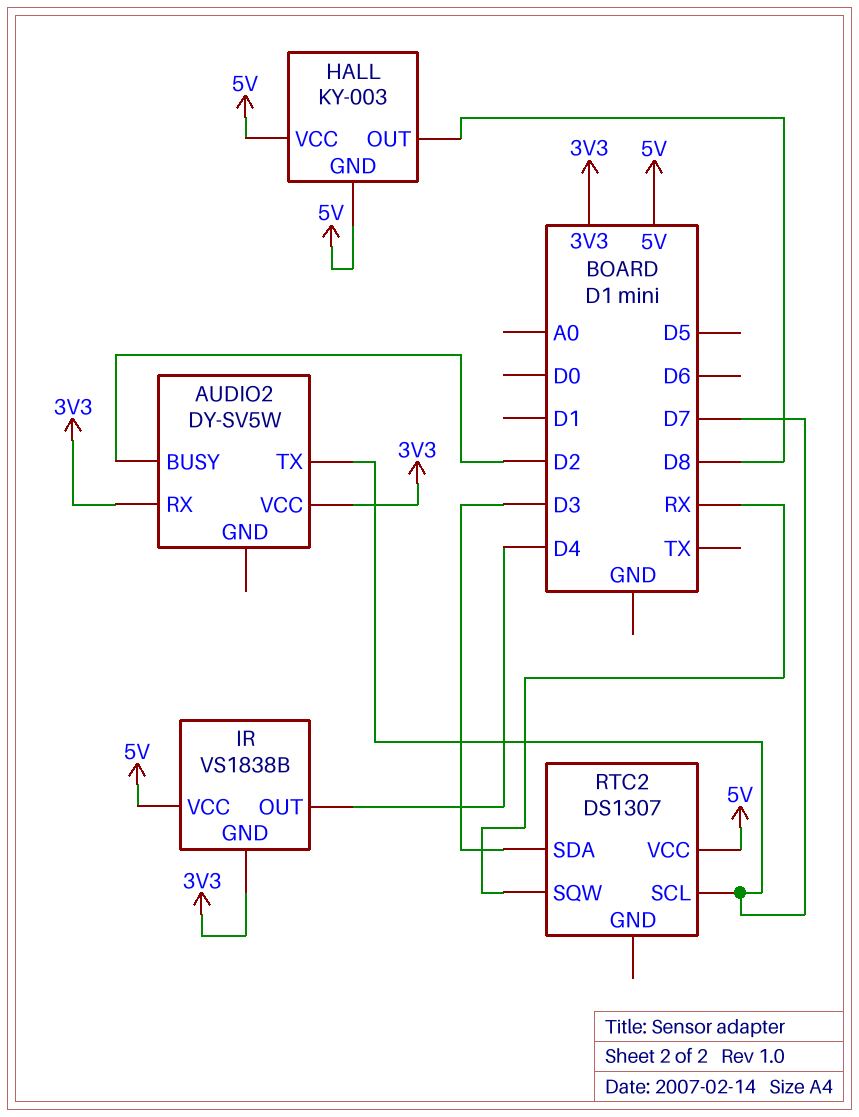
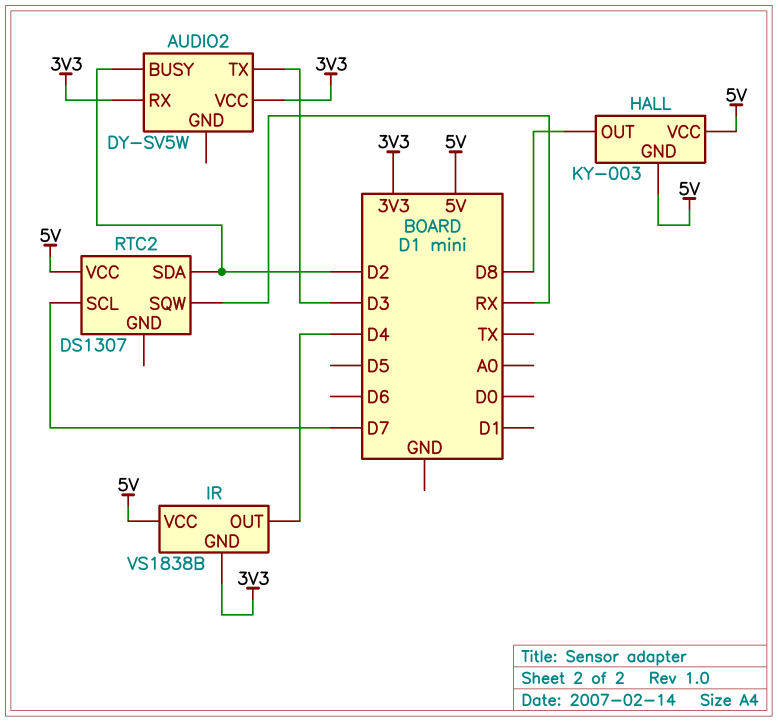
AUDIO2 pin TX: D7 -> D3
RTC2 pin SDA: D3 -> D2

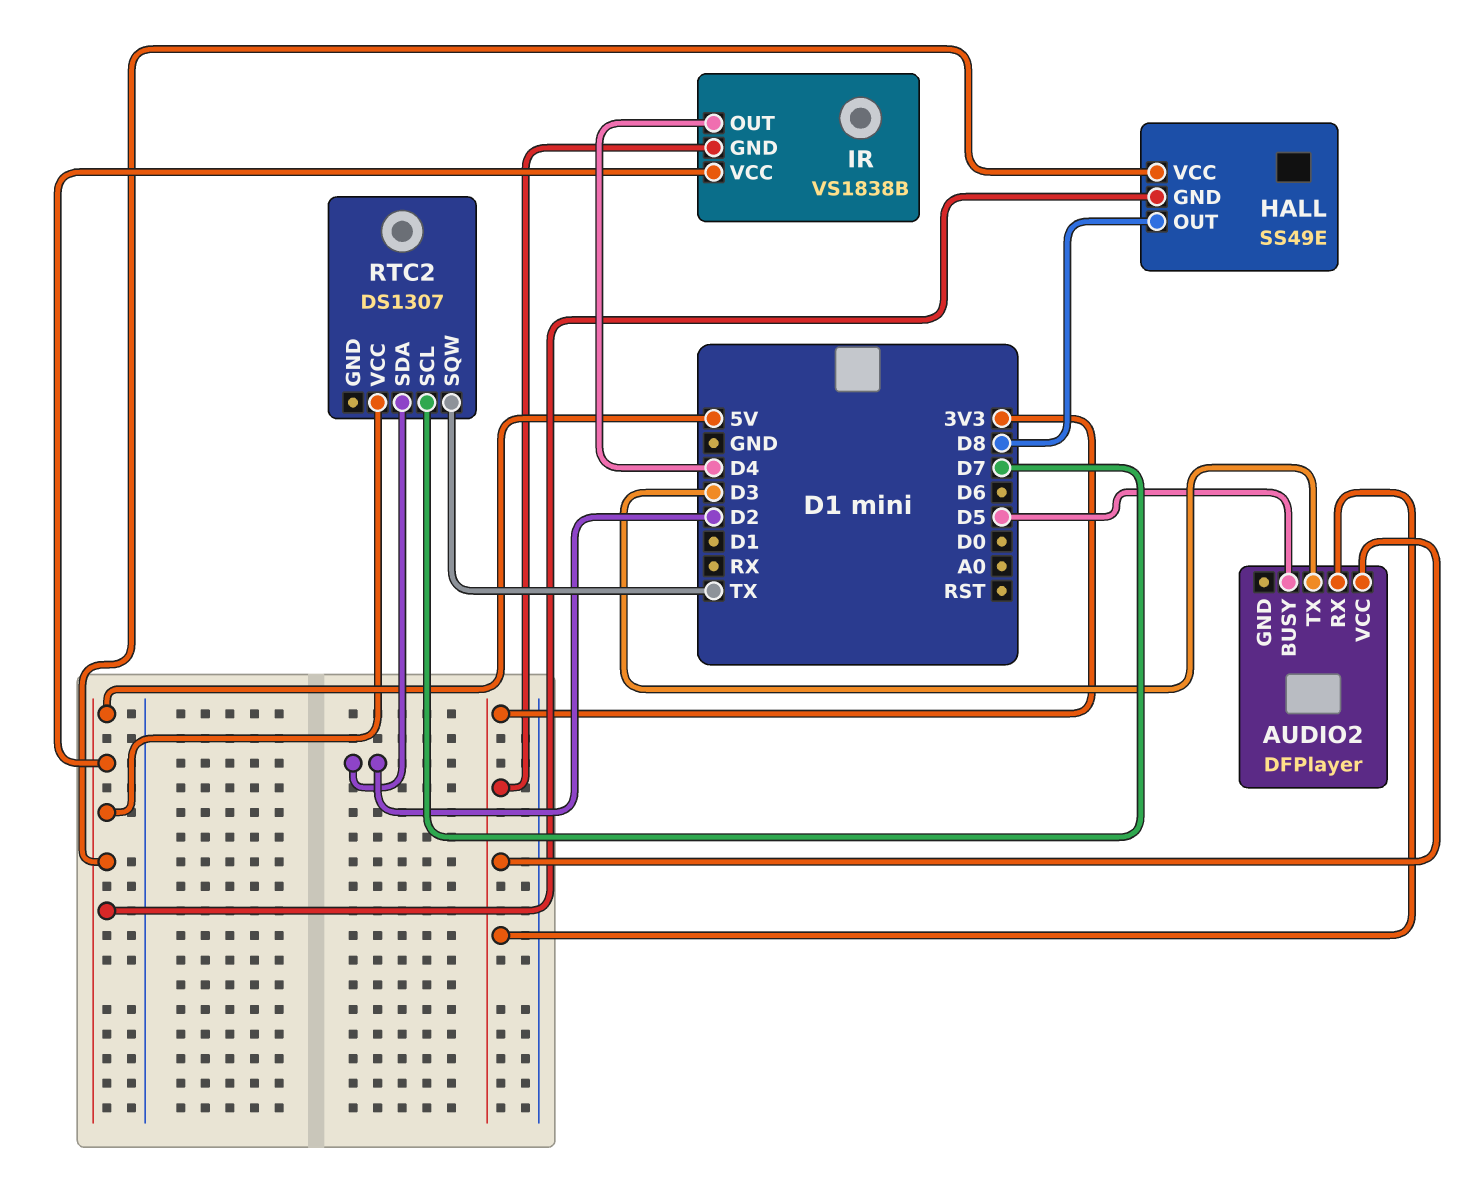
AUDIO2: DY-SV5W -> DFPlayer
AUDIO2 pin BUSY: D2 -> D5
HALL: KY-003 -> SS49E
RTC2 pin SQW: RX -> TX

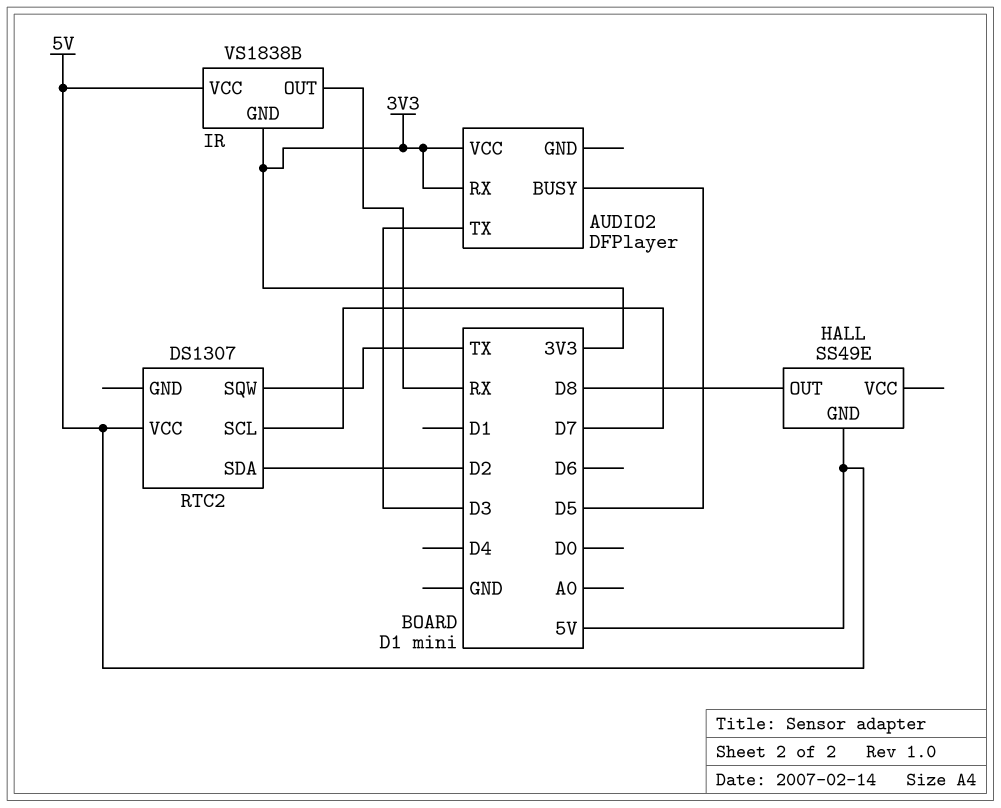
HALL pin VCC: 5V -> none
IR pin OUT: D4 -> RX

